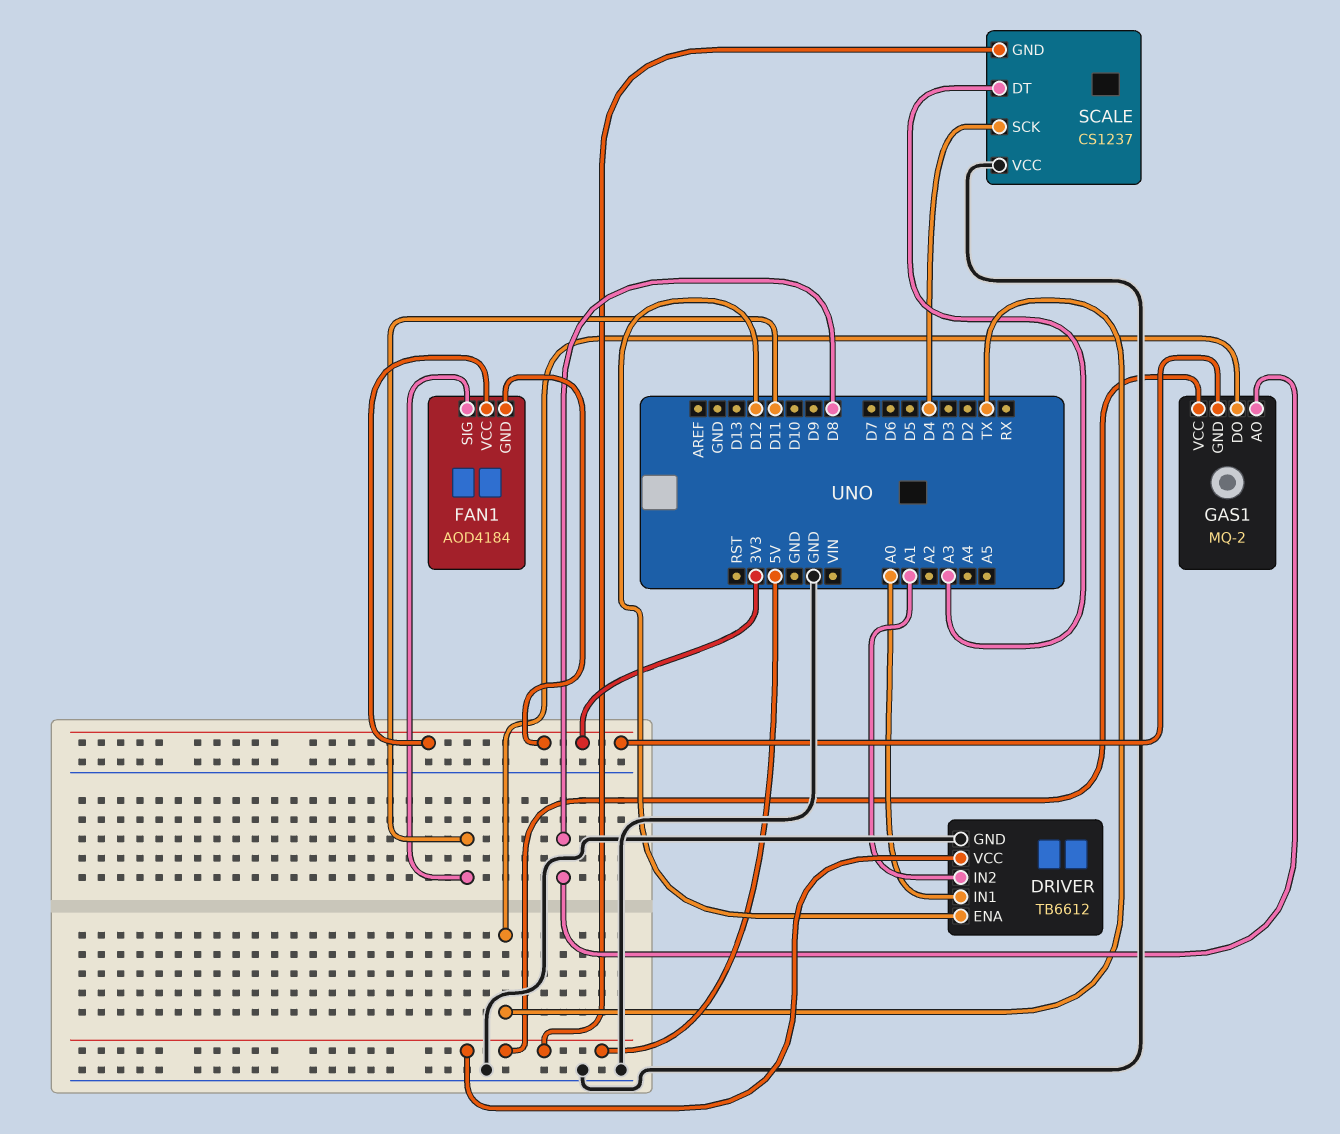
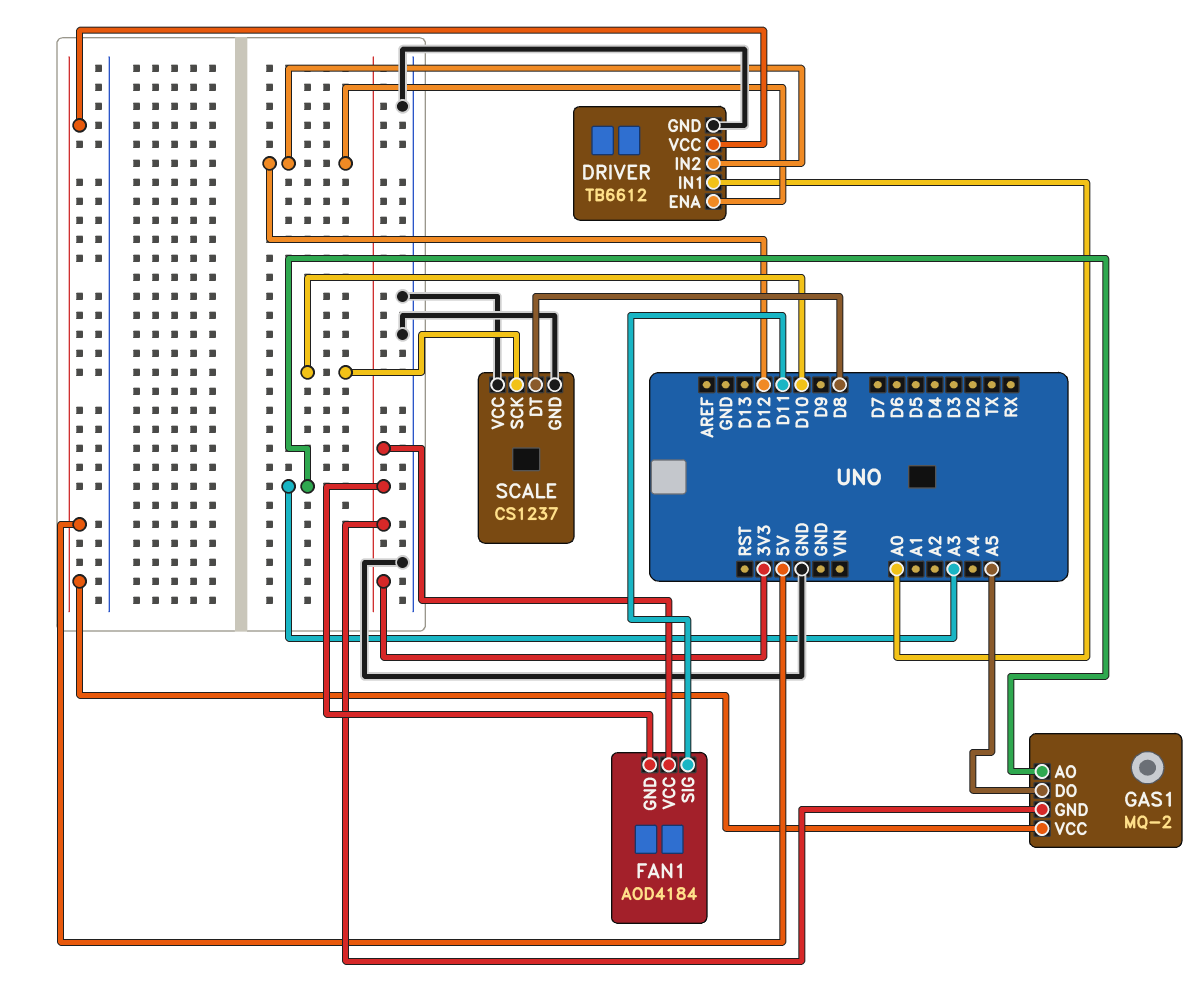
DRIVER pin IN2: A1 -> D12
GAS1 pin AO: D8 -> A3
GAS1 pin DO: TX -> A5
SCALE pin DT: A3 -> D8
SCALE pin GND: 5V -> GND
SCALE pin SCK: D4 -> D10

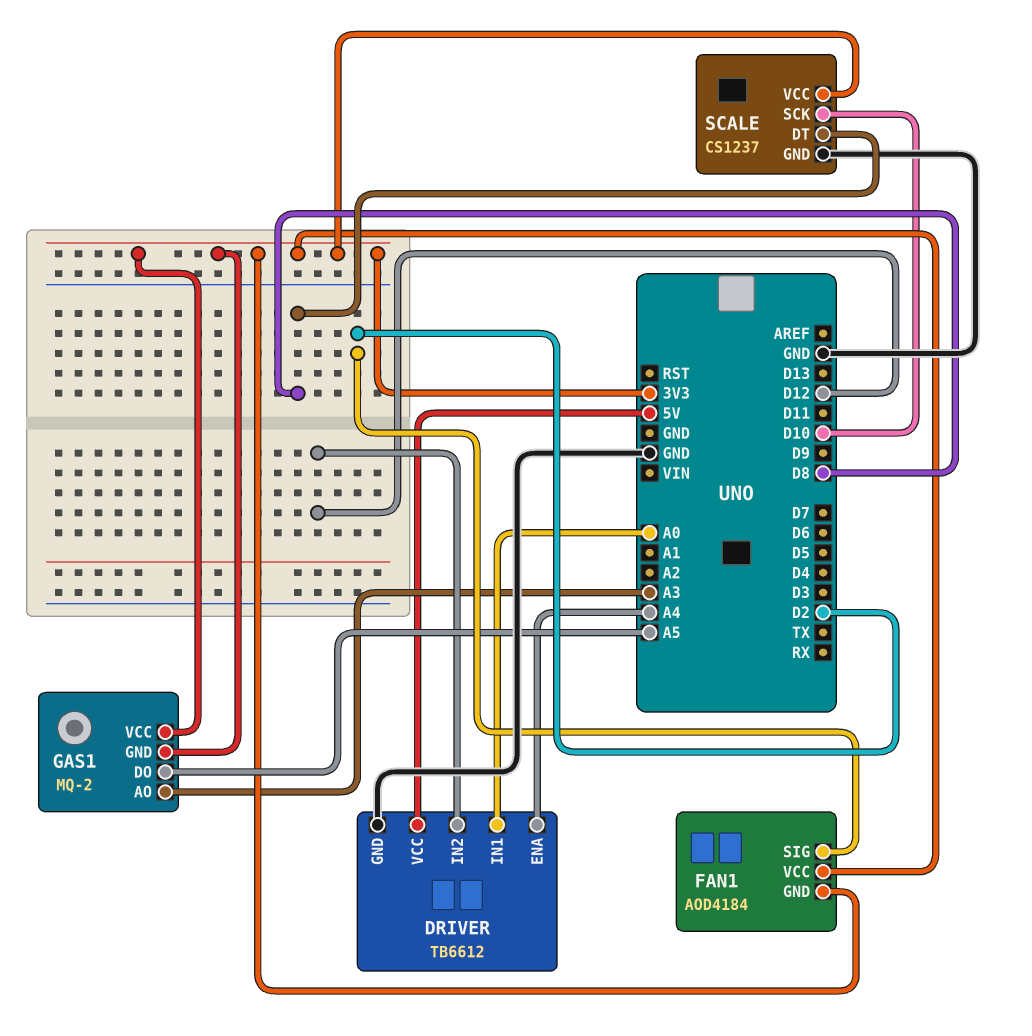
DRIVER pin ENA: D12 -> A4
FAN1 pin SIG: D11 -> D2
GAS1 pin VCC: 5V -> 3V3
SCALE pin VCC: GND -> 3V3

